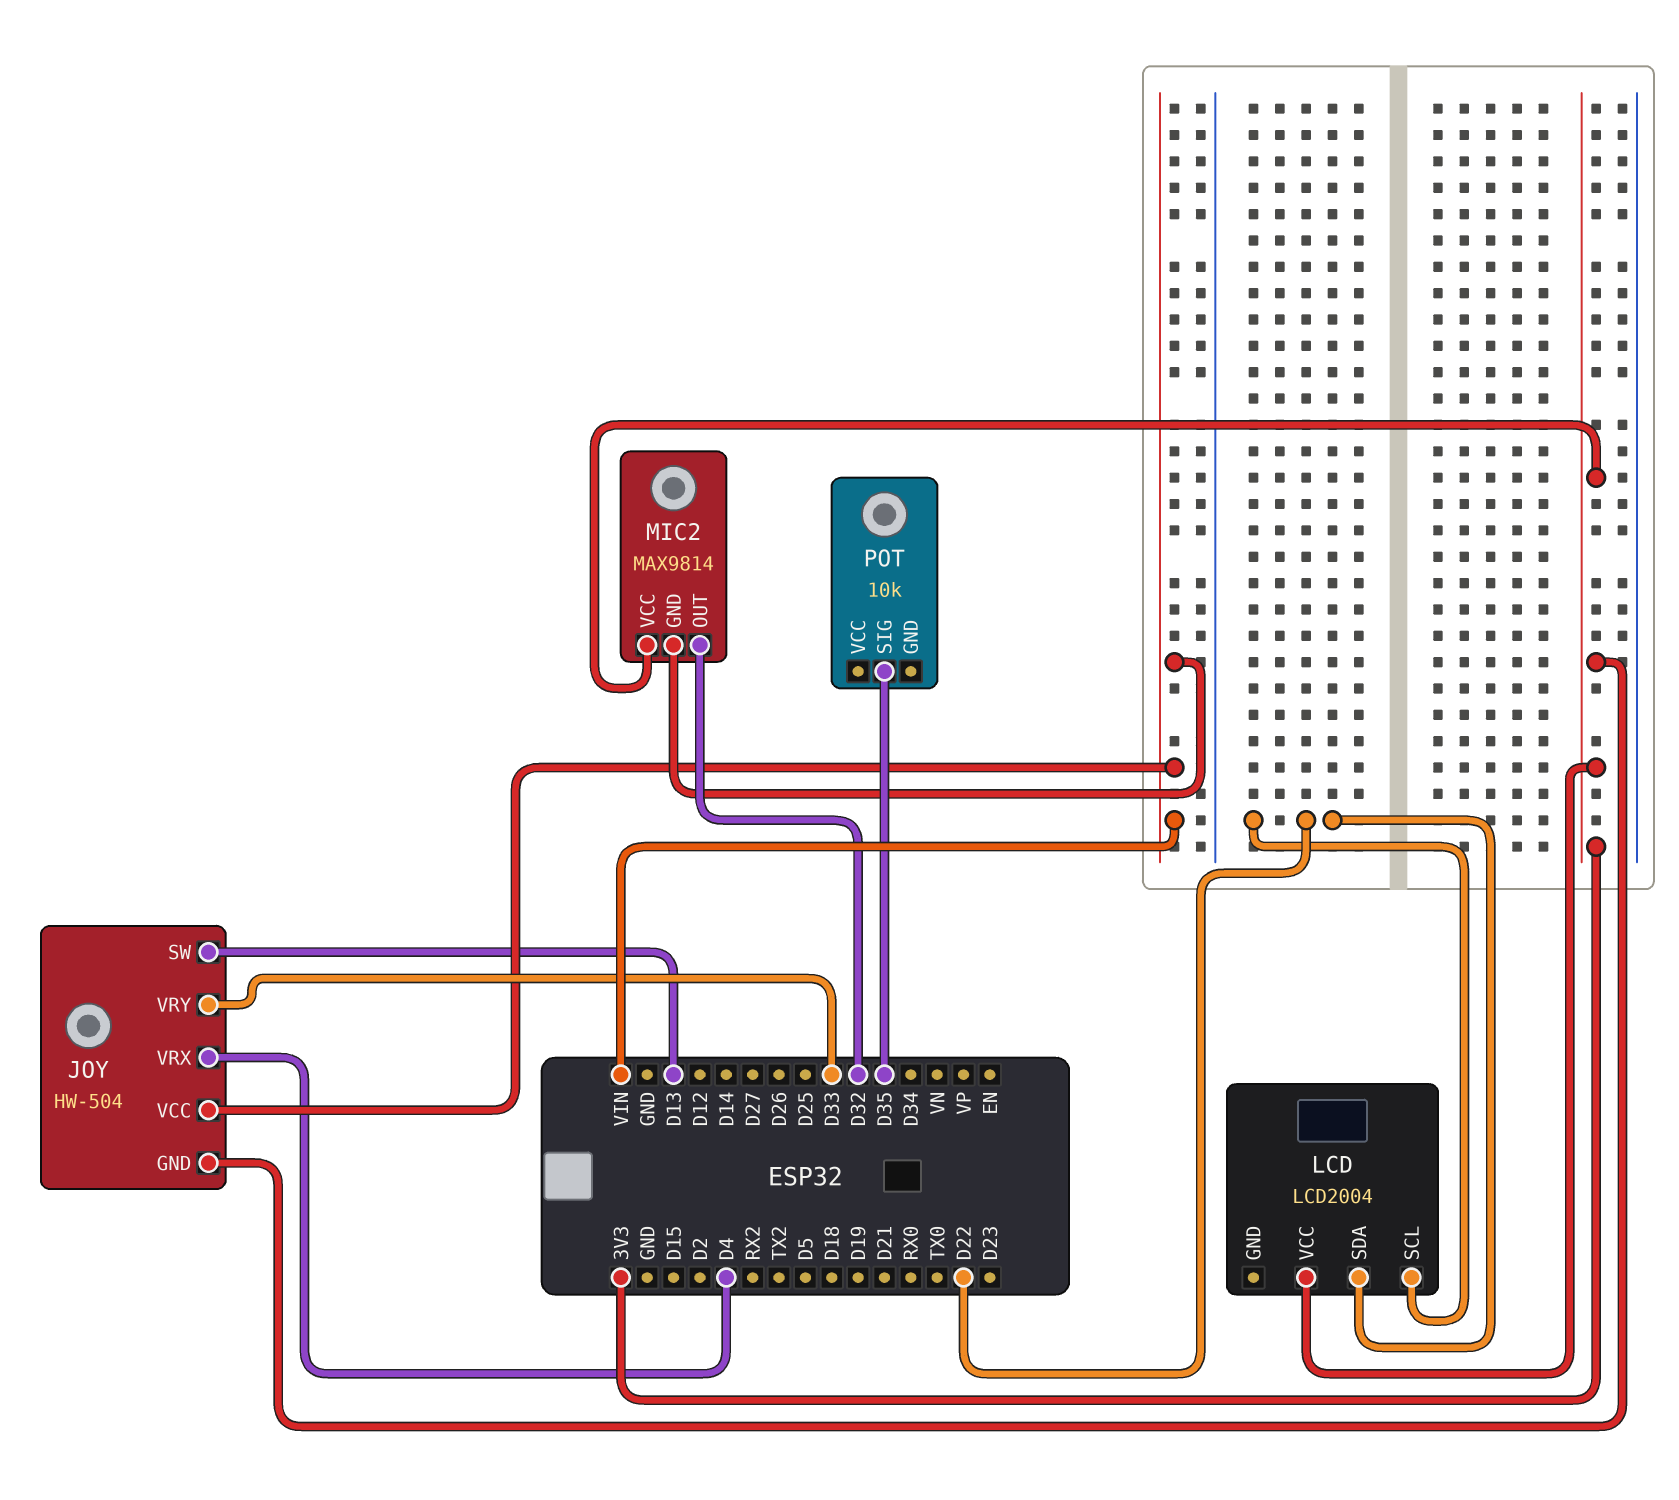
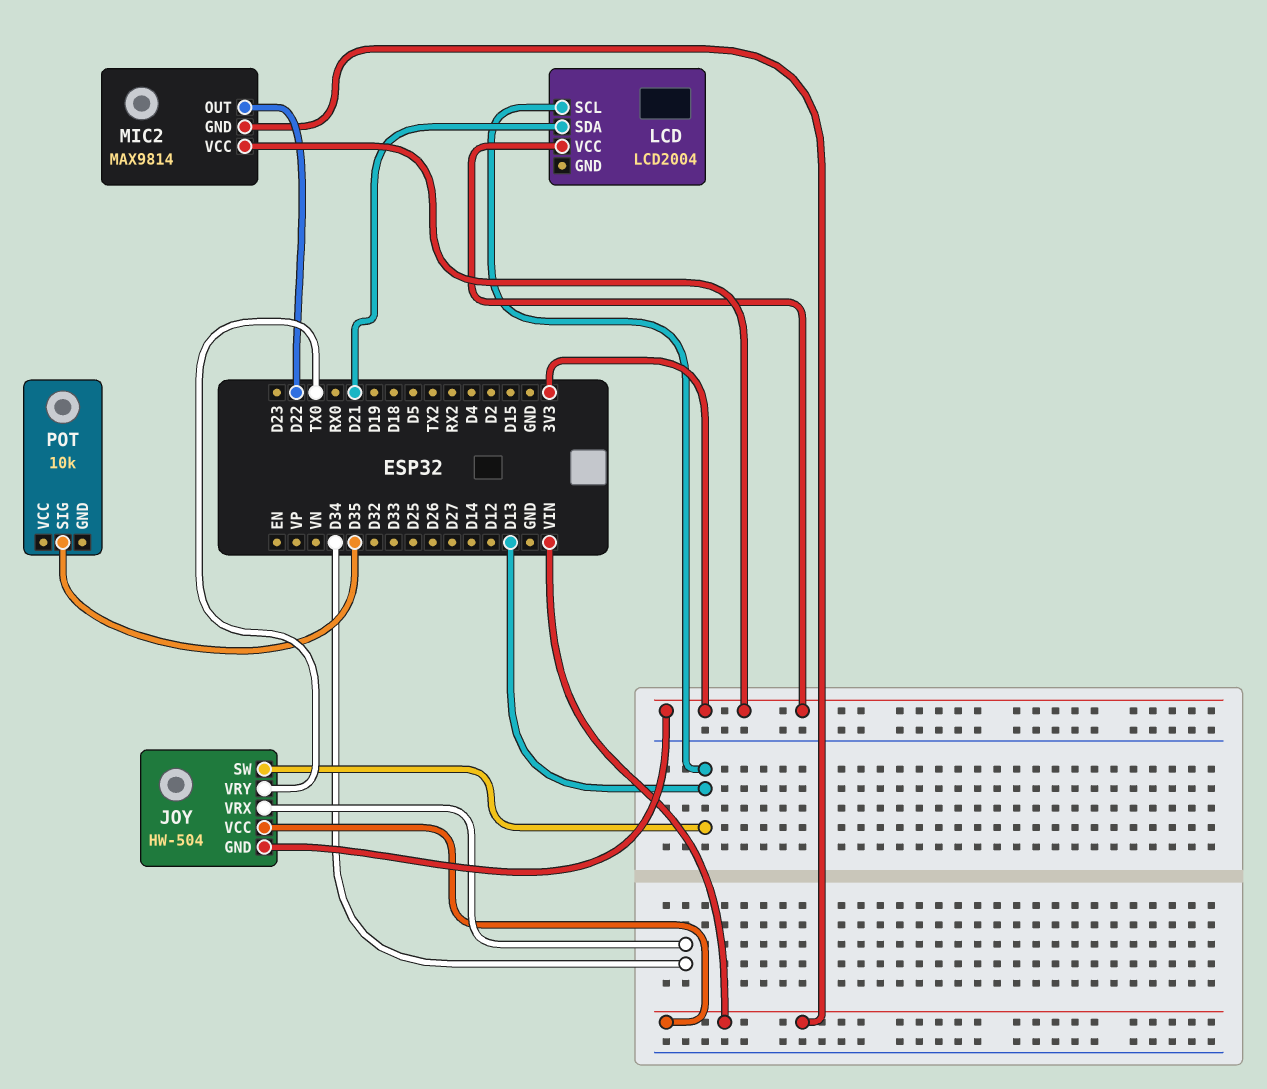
JOY pin VRX: D4 -> D34
JOY pin VRY: D33 -> TX0
LCD pin SCL: D22 -> D13
LCD pin SDA: D22 -> D21
MIC2 pin OUT: D32 -> D22

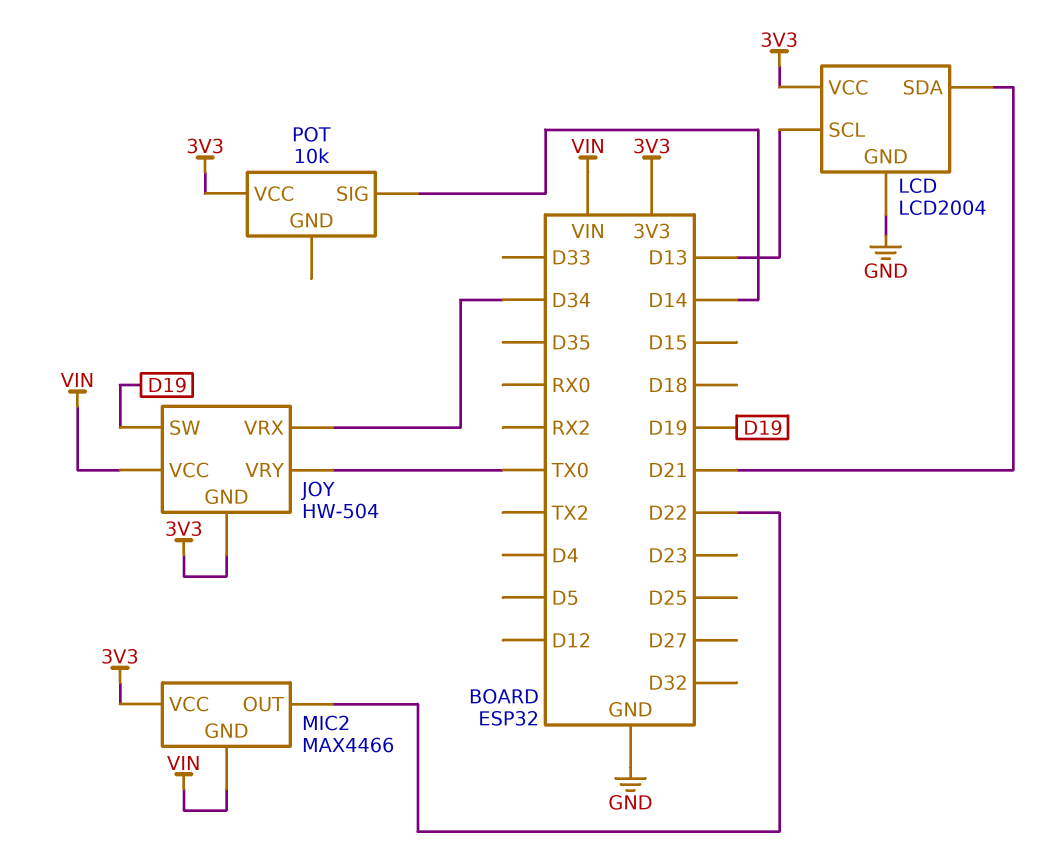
JOY pin SW: D13 -> D19
LCD pin GND: none -> GND
MIC2: MAX9814 -> MAX4466
POT pin SIG: D35 -> D14
POT pin VCC: none -> 3V3

